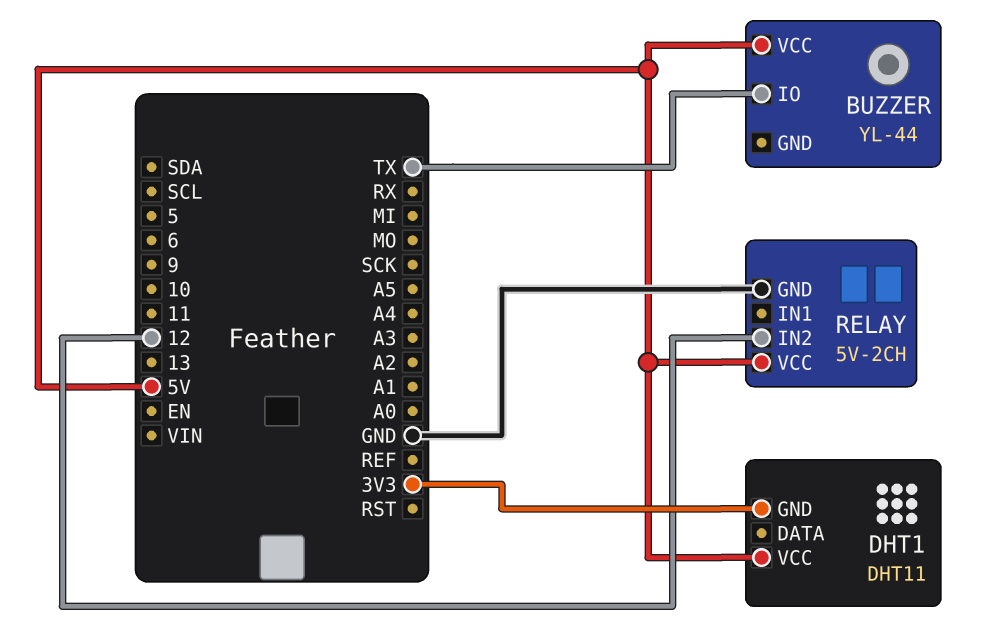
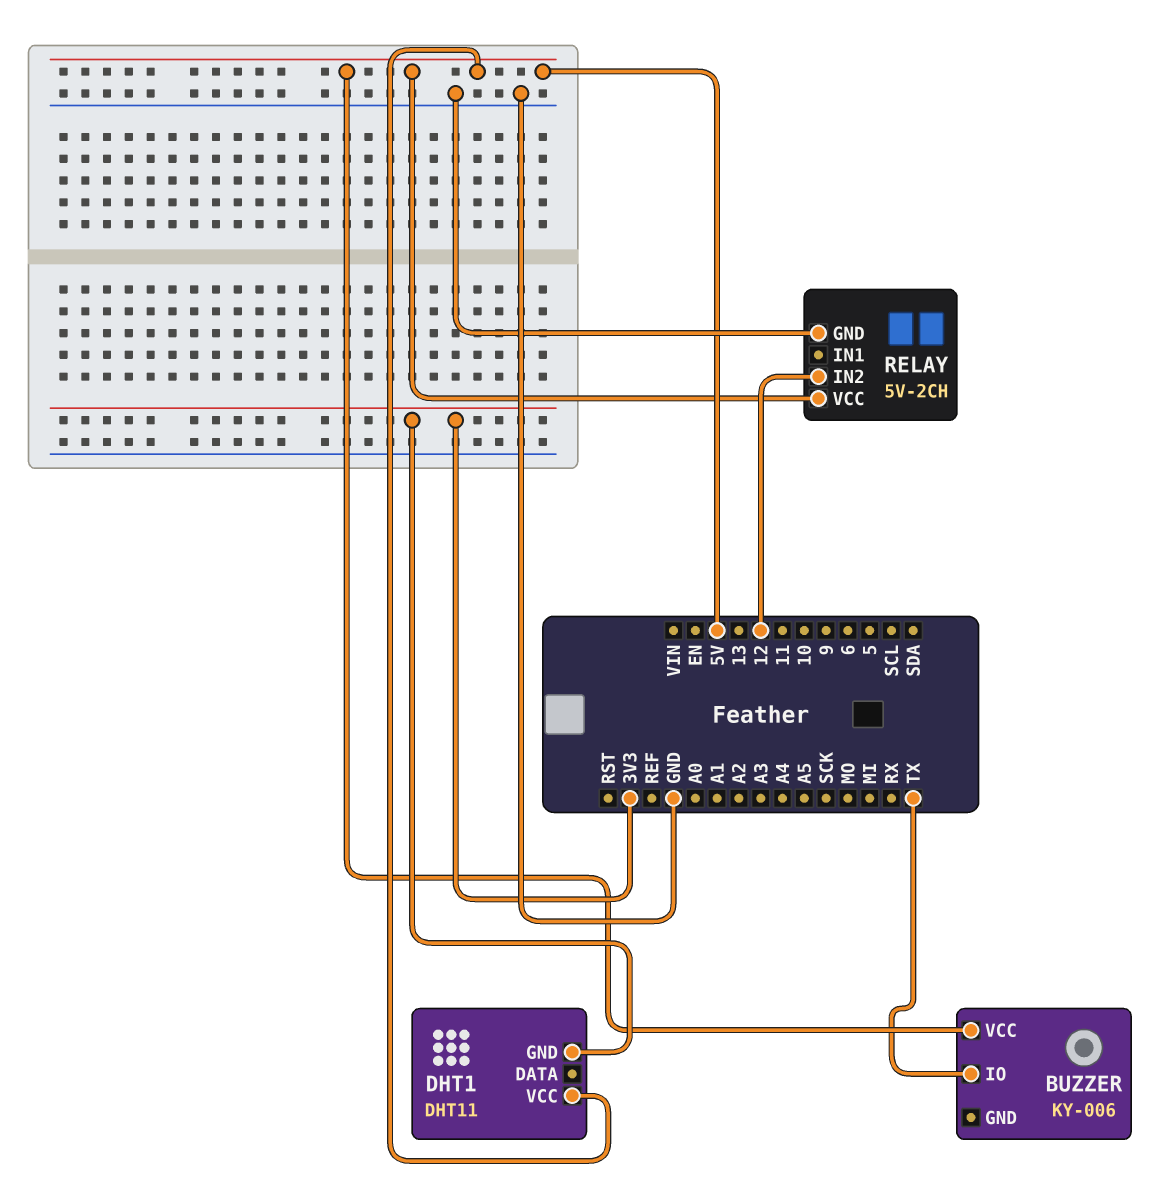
BUZZER: YL-44 -> KY-006

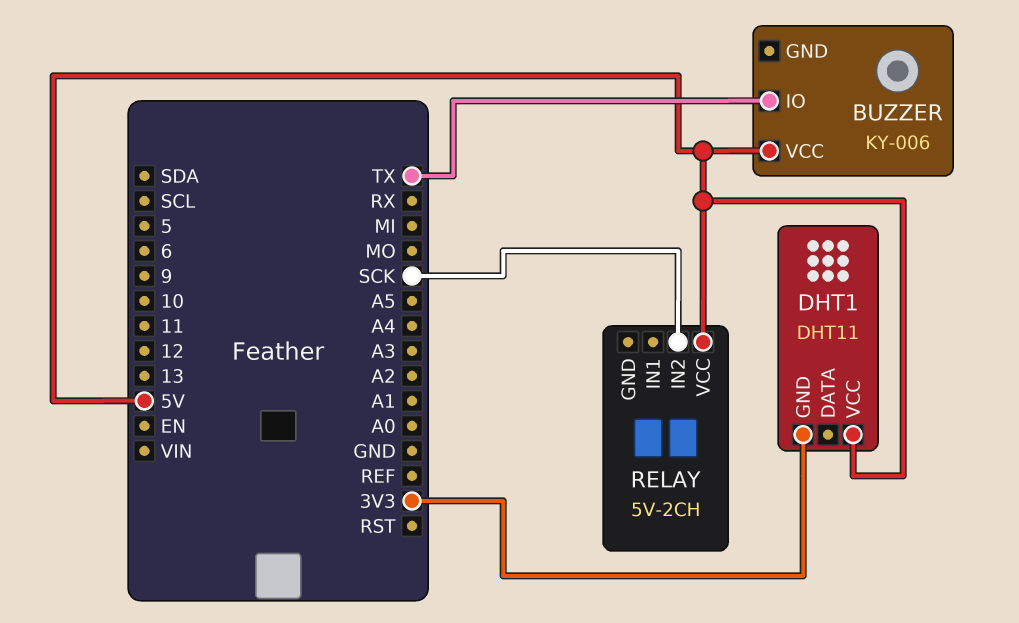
RELAY pin GND: GND -> none
RELAY pin IN2: 12 -> SCK

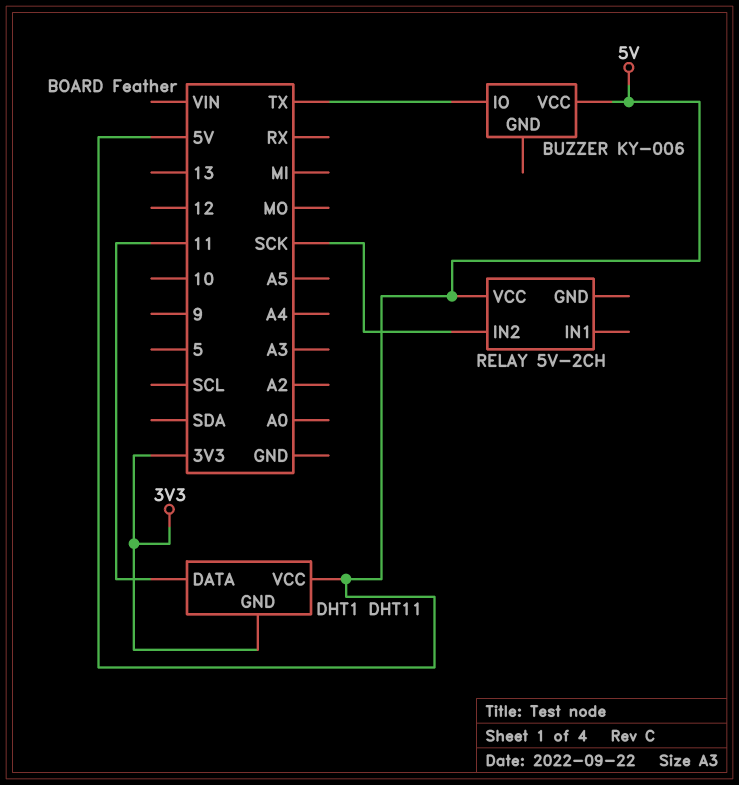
DHT1 pin DATA: none -> 11

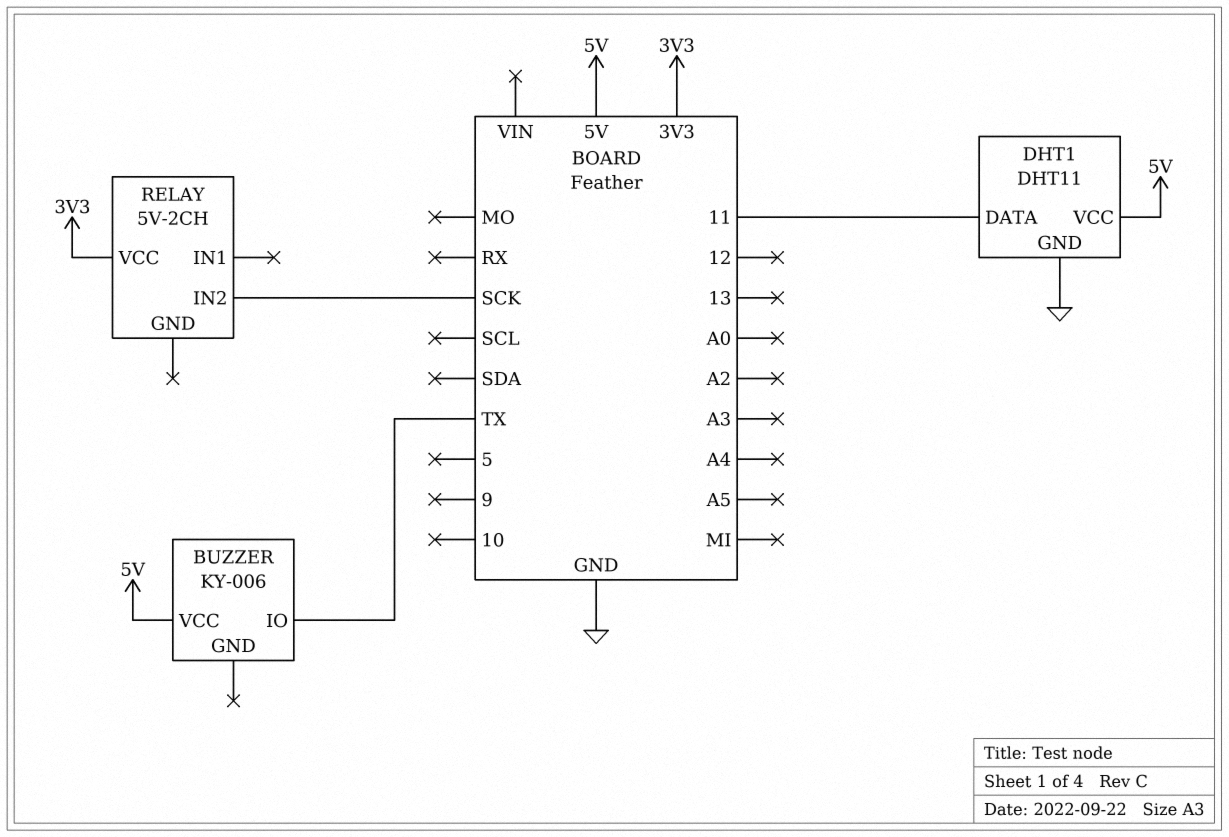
DHT1 pin GND: 3V3 -> GND
RELAY pin VCC: 5V -> 3V3

